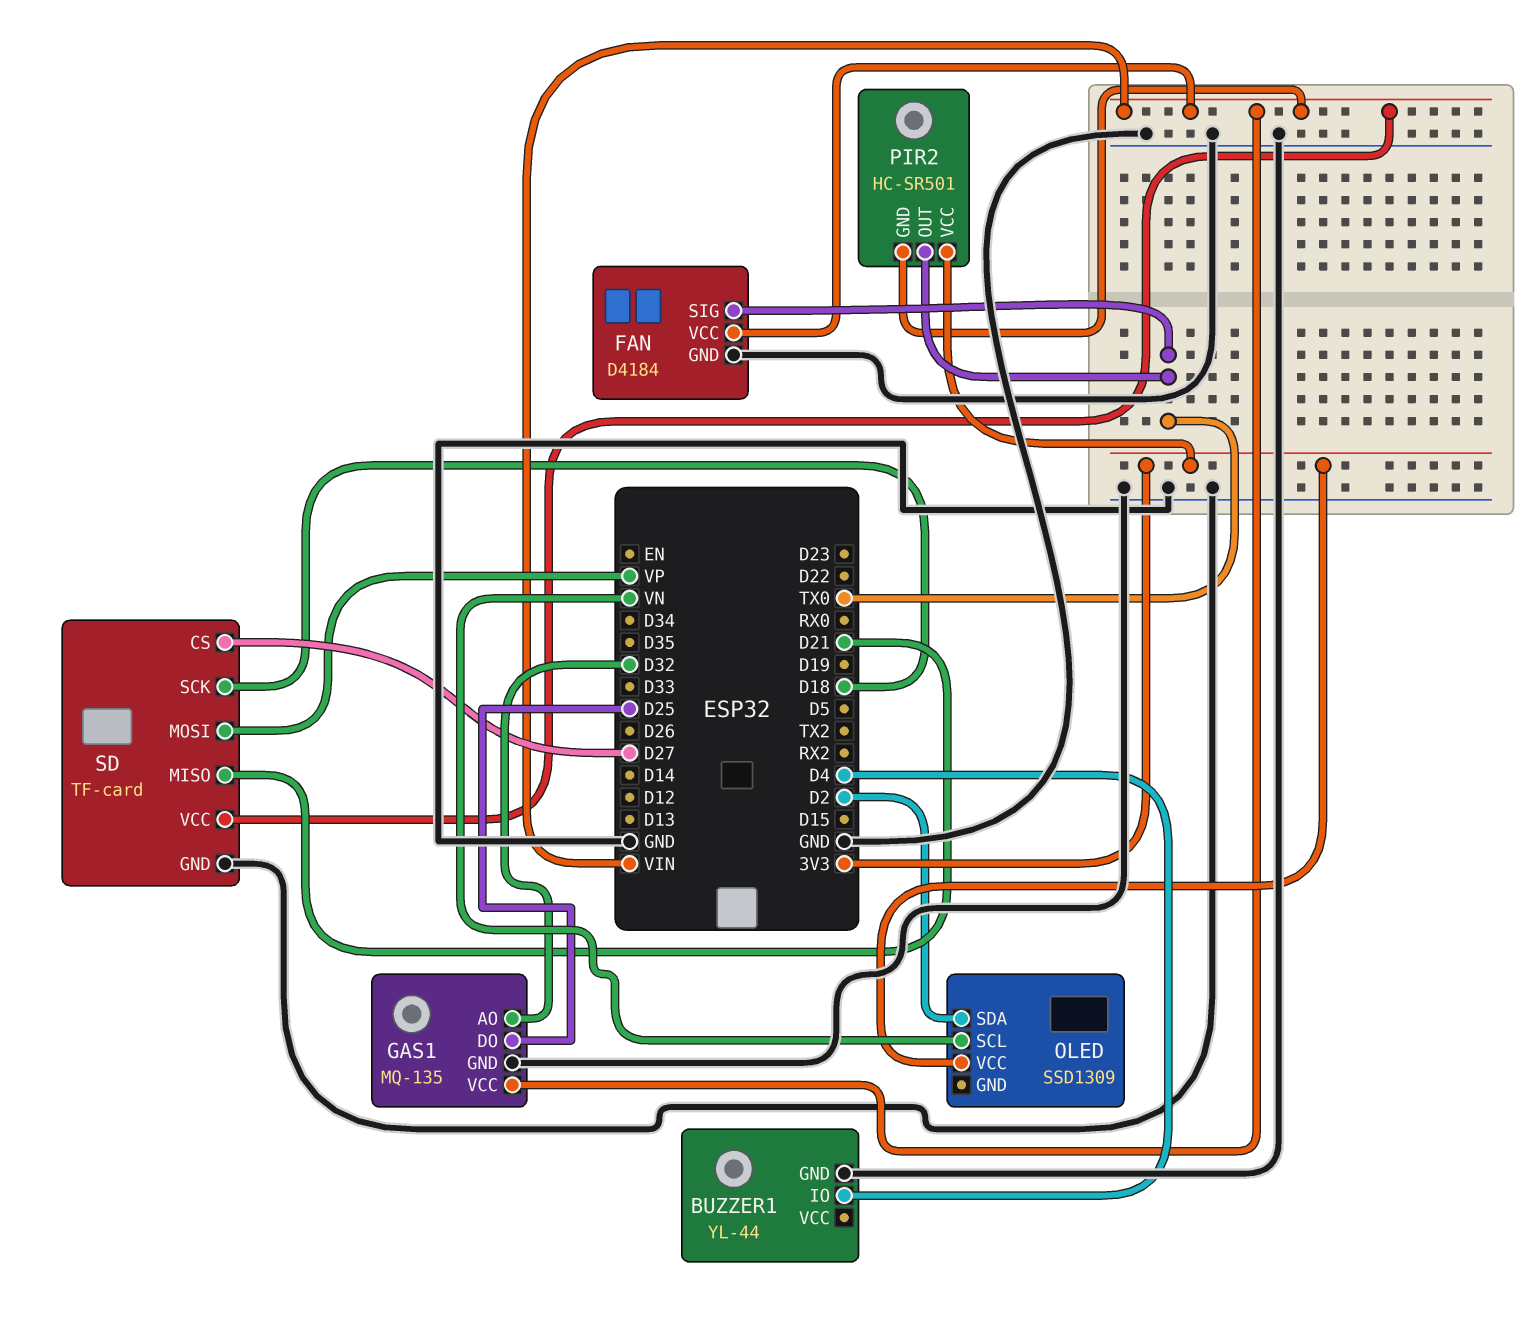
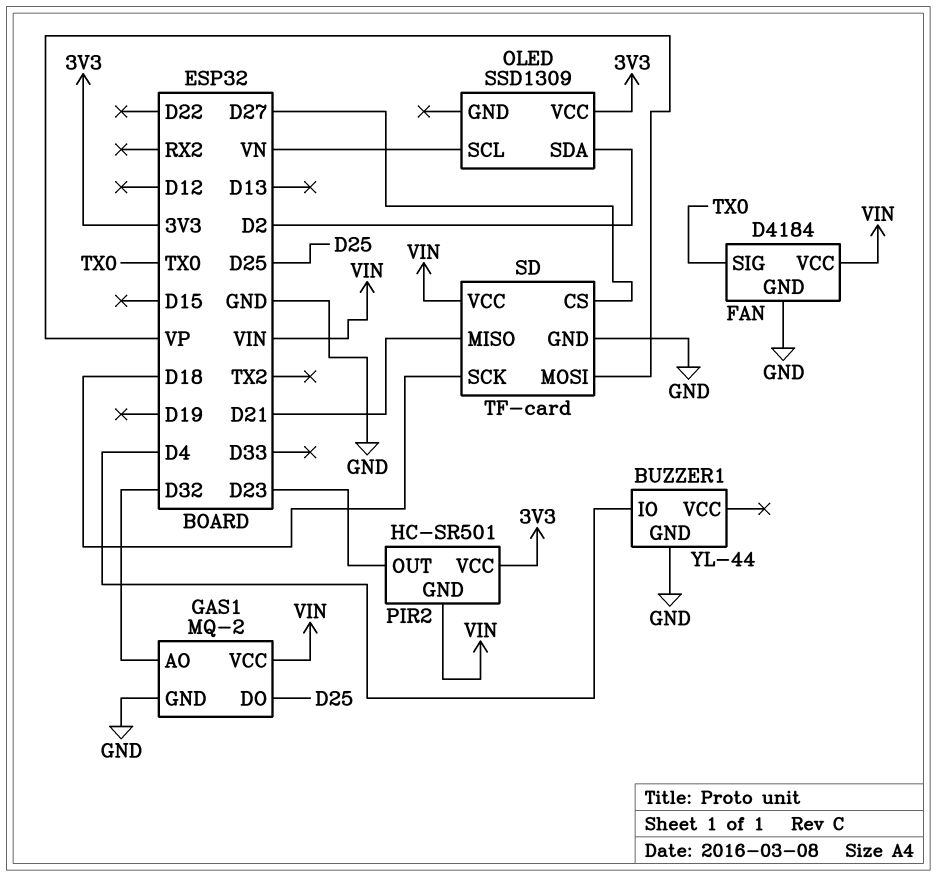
GAS1: MQ-135 -> MQ-2
PIR2 pin OUT: TX0 -> D23

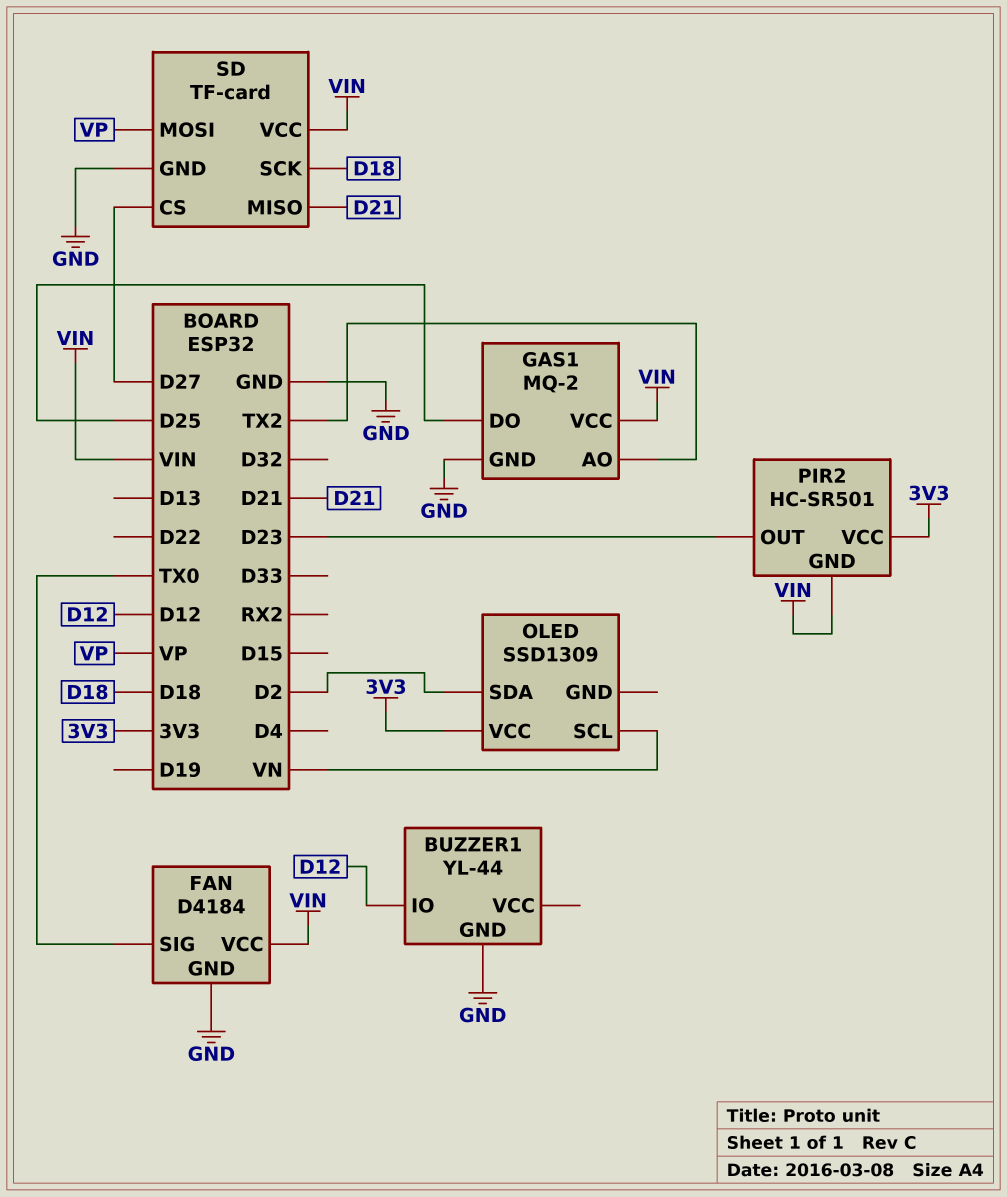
BUZZER1 pin IO: D4 -> D12
GAS1 pin AO: D32 -> TX2

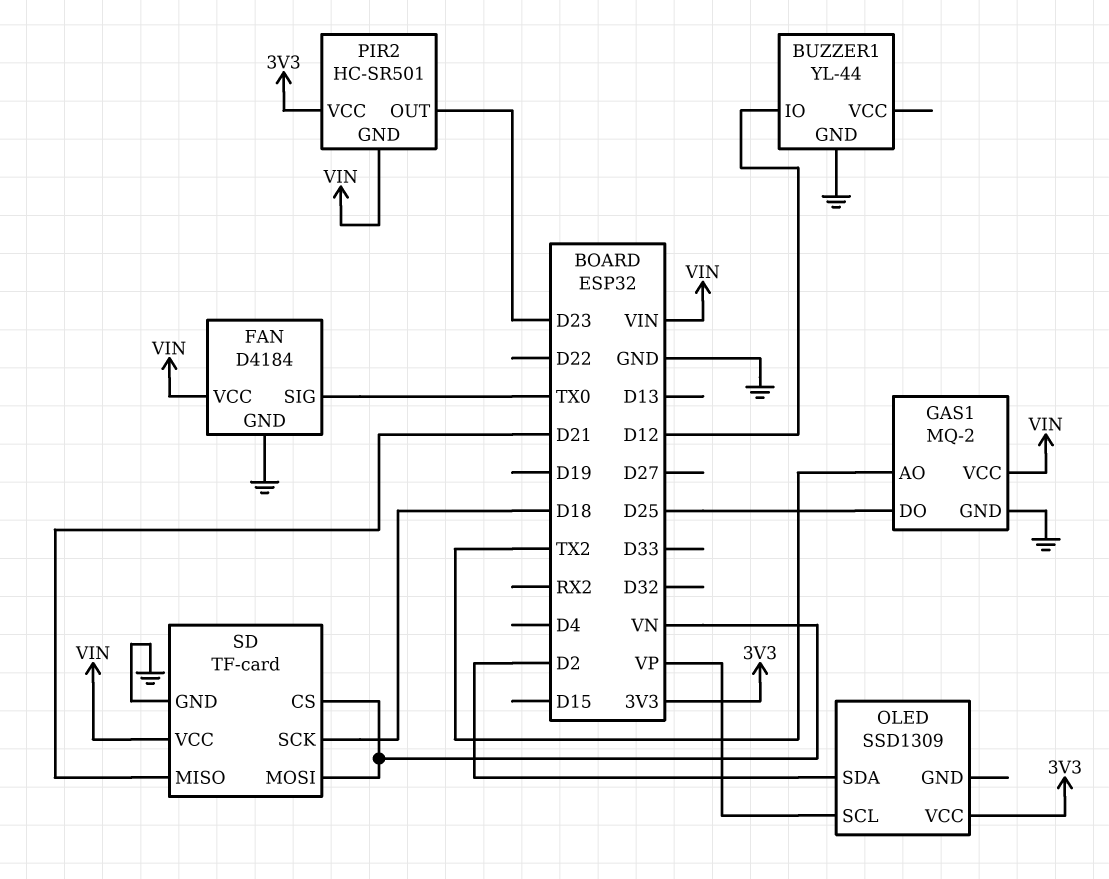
OLED pin SCL: VN -> VP
SD pin CS: D27 -> VN
SD pin MOSI: VP -> VN

